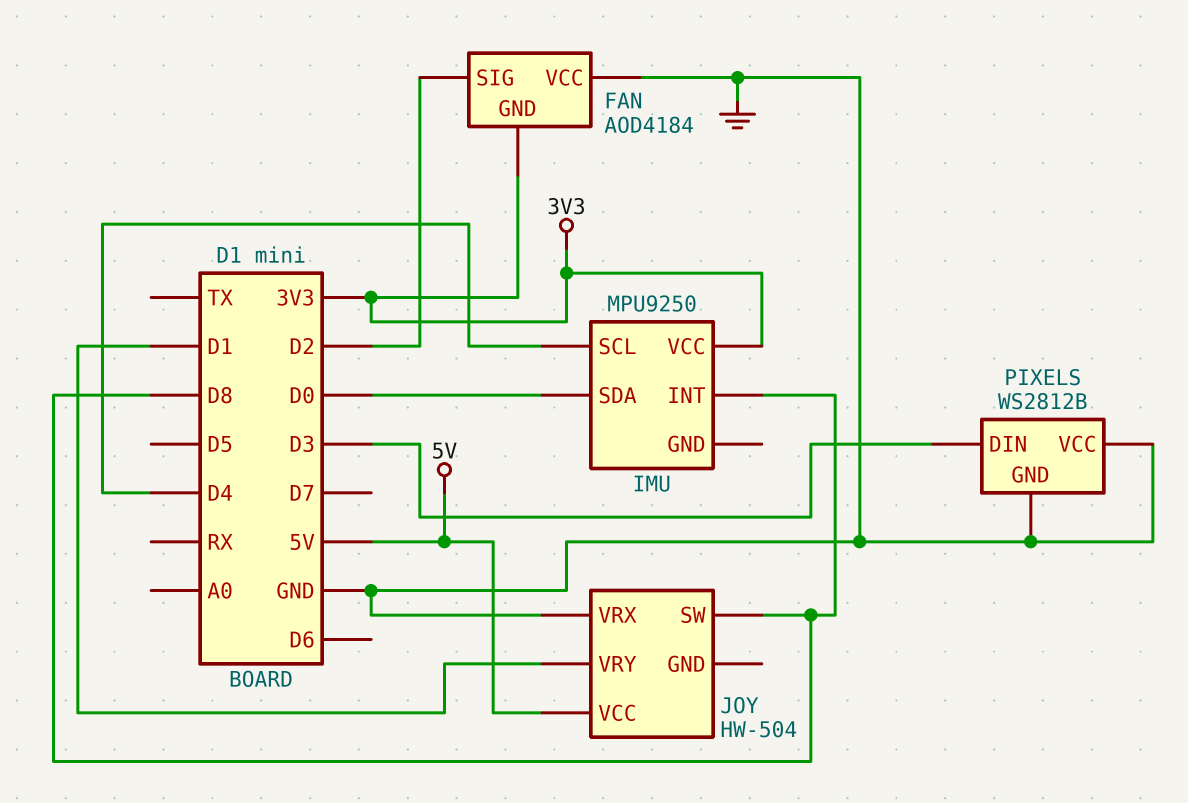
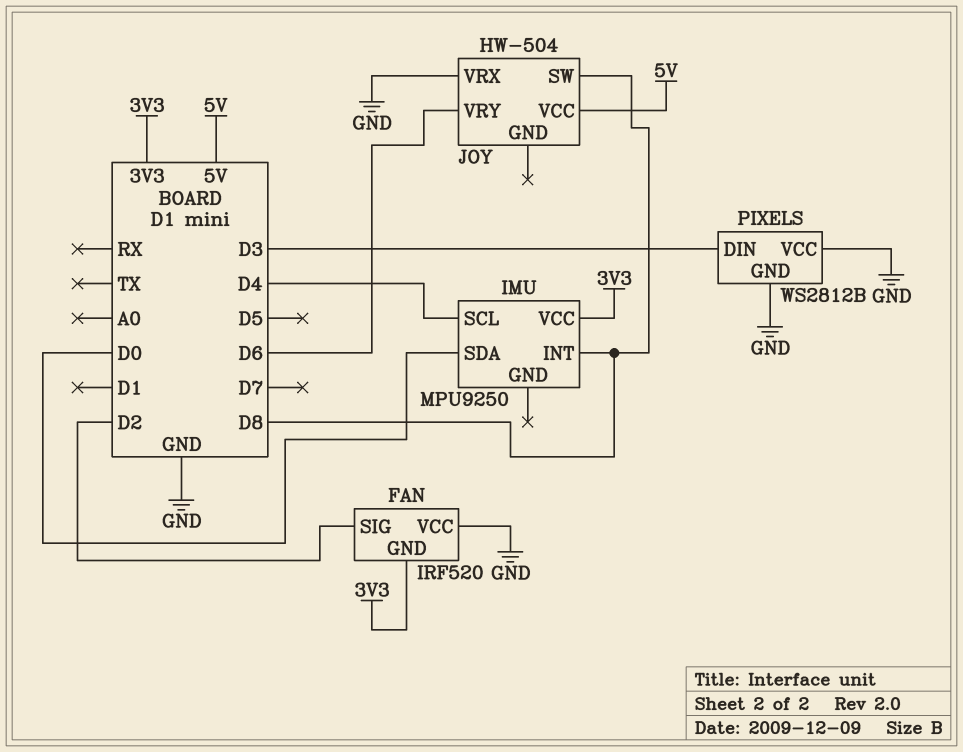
FAN: AOD4184 -> IRF520
JOY pin VRY: D1 -> D6

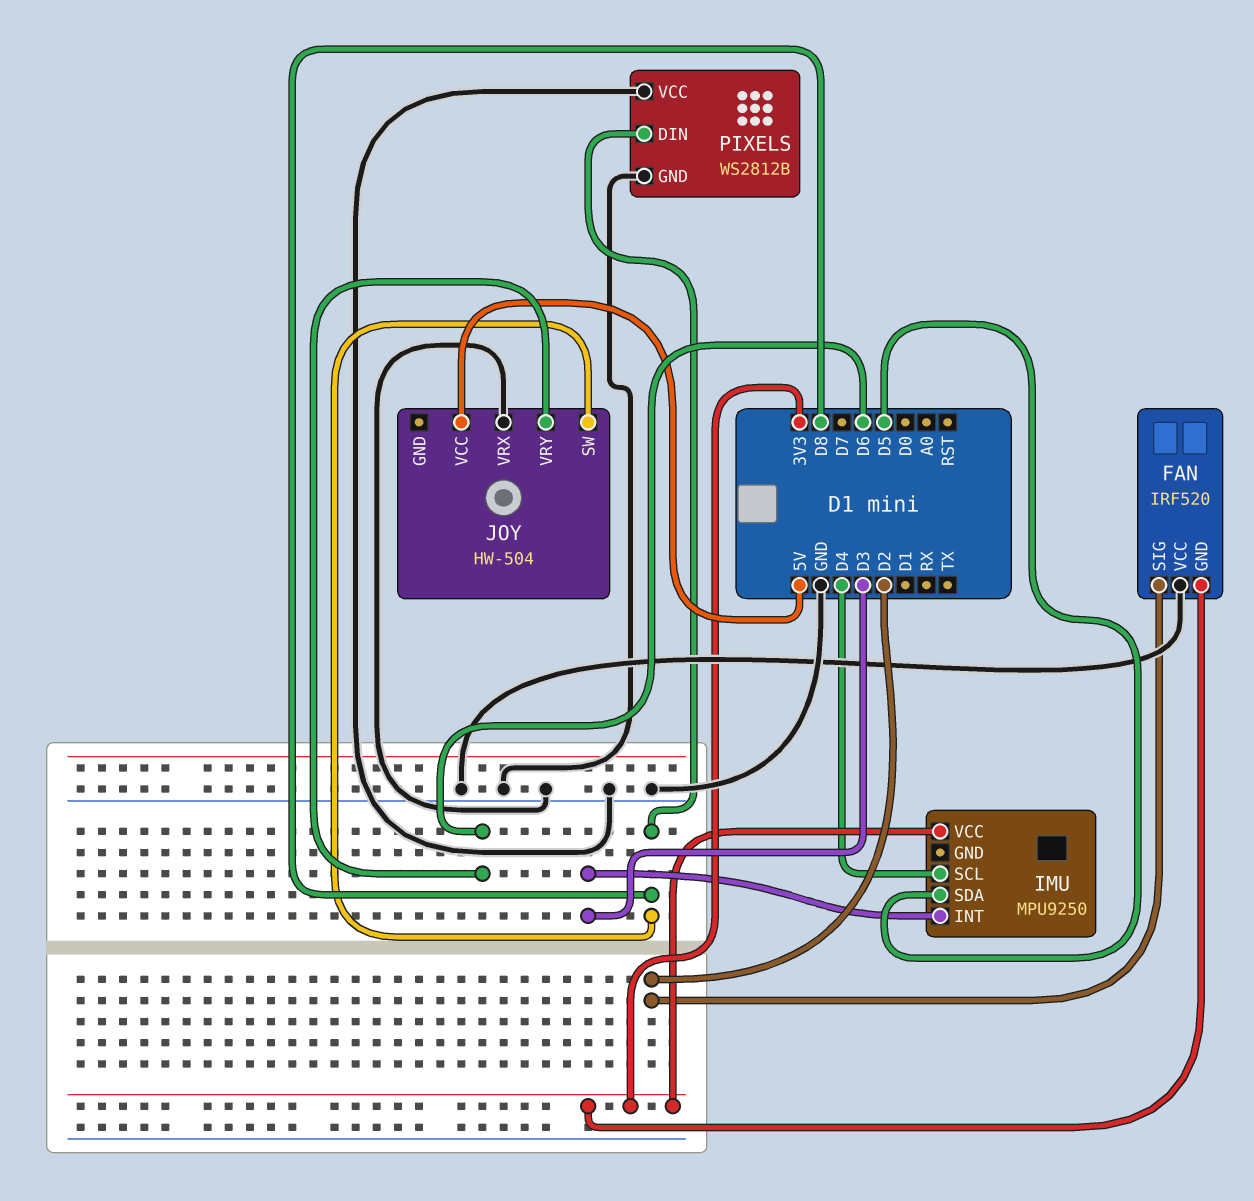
IMU pin INT: D8 -> D3
IMU pin SDA: D0 -> D5
PIXELS pin DIN: D3 -> D8

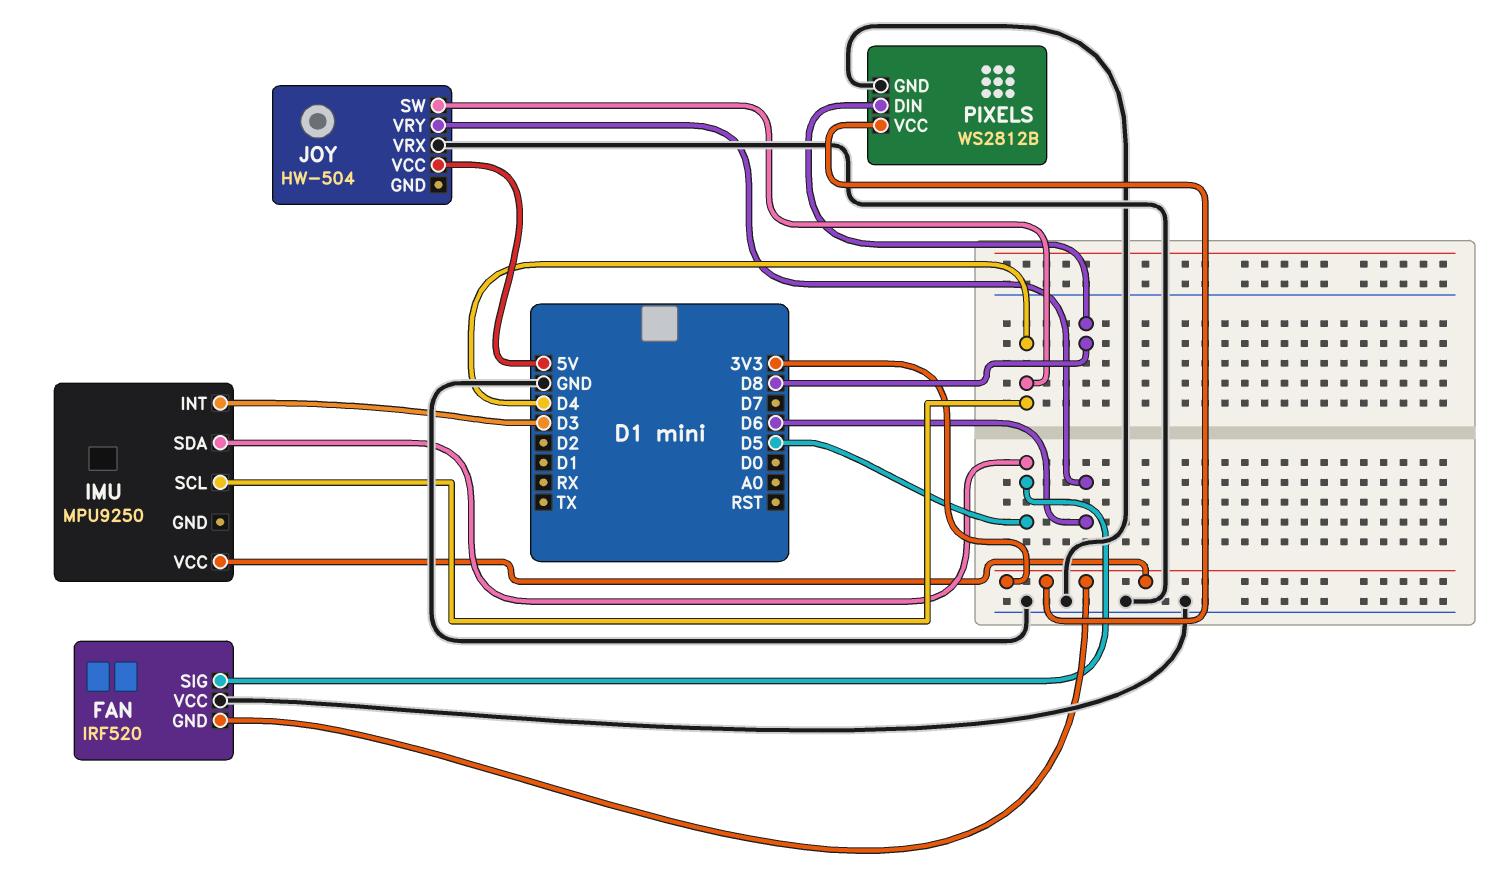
FAN pin SIG: D2 -> D5
JOY pin SW: D8 -> D4
PIXELS pin VCC: GND -> 3V3

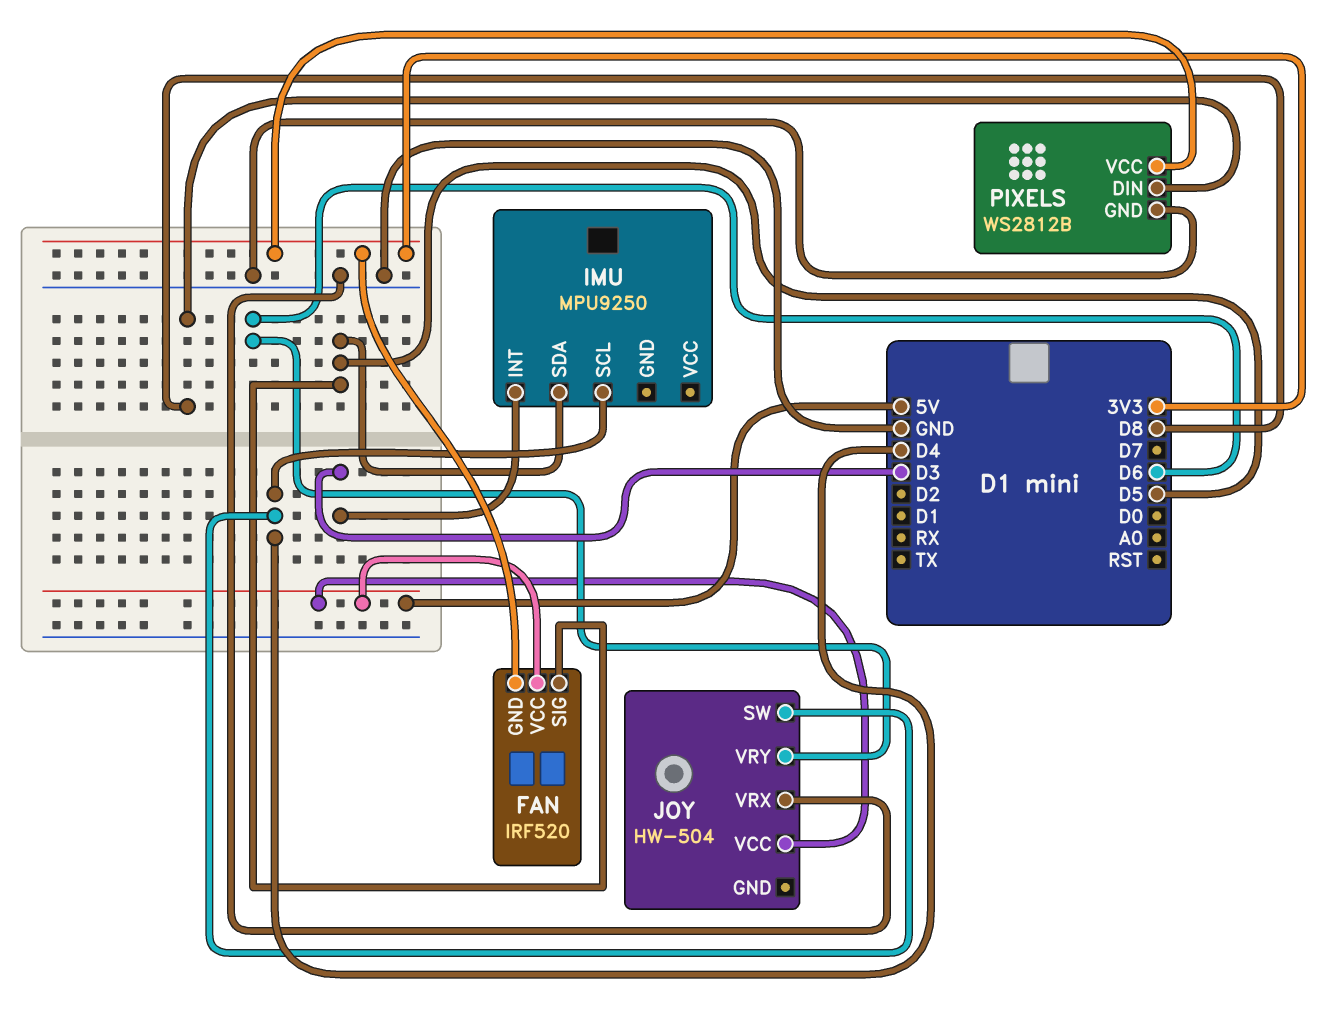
FAN pin VCC: GND -> 5V
IMU pin VCC: 3V3 -> none

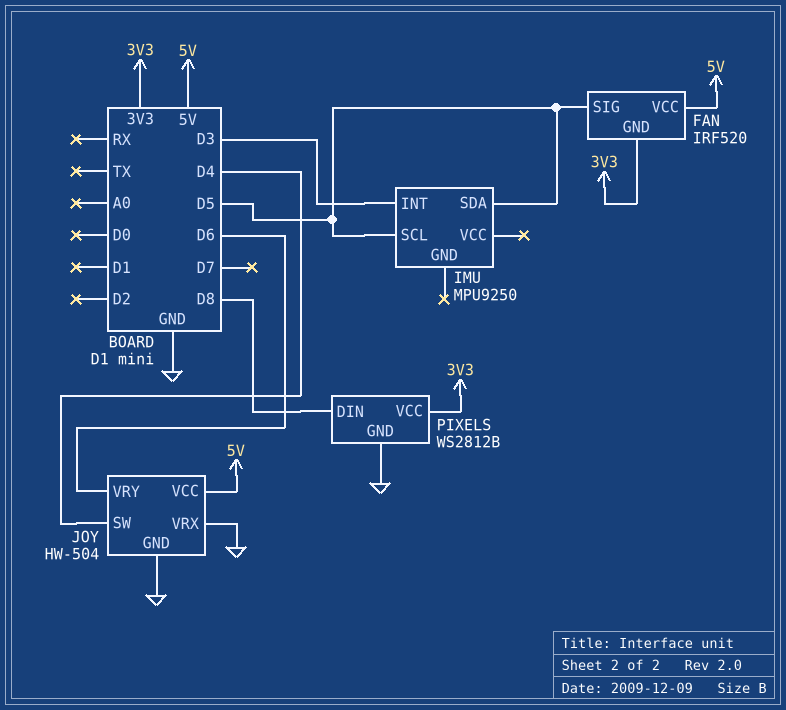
IMU pin SCL: D4 -> D5
JOY pin GND: none -> GND

